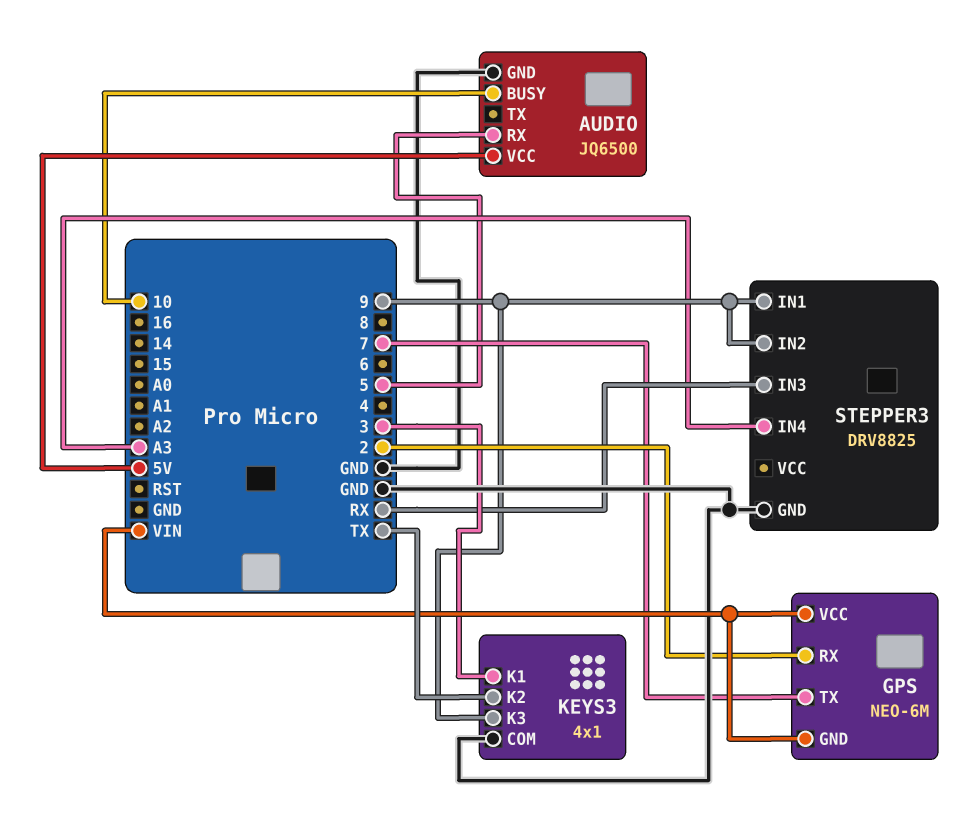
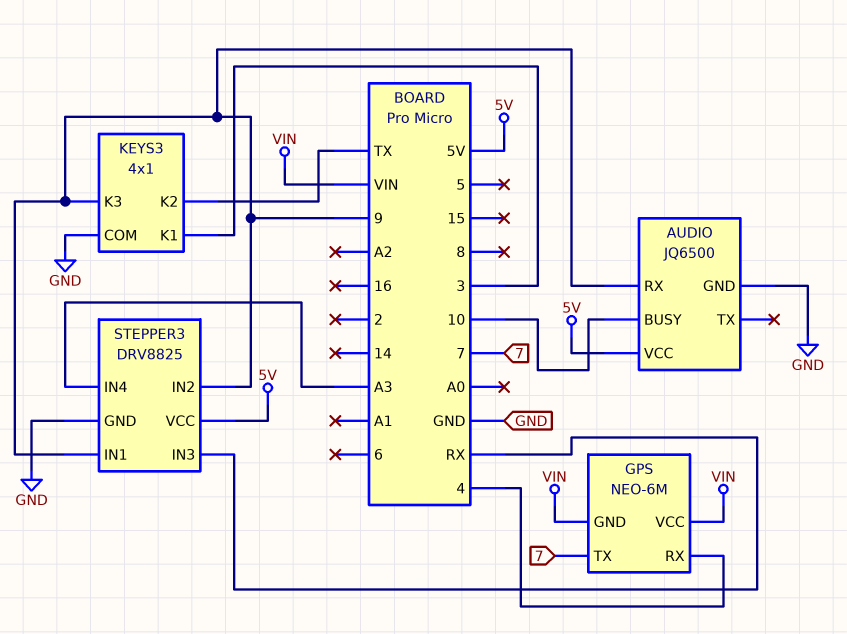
AUDIO pin RX: 5 -> 9
GPS pin RX: 2 -> 4
STEPPER3 pin VCC: none -> 5V

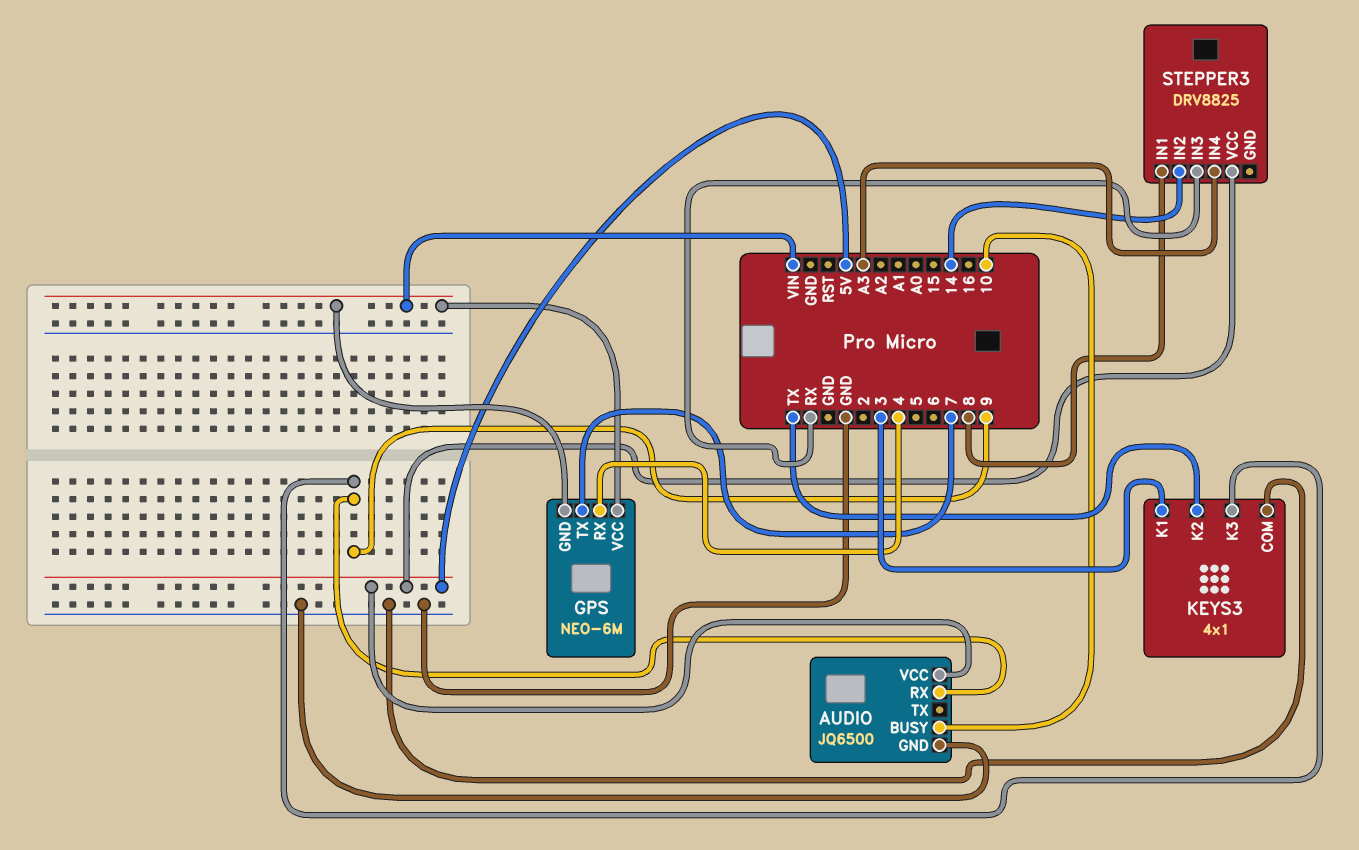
STEPPER3 pin GND: GND -> none
STEPPER3 pin IN1: 9 -> 8
STEPPER3 pin IN2: 9 -> 14

